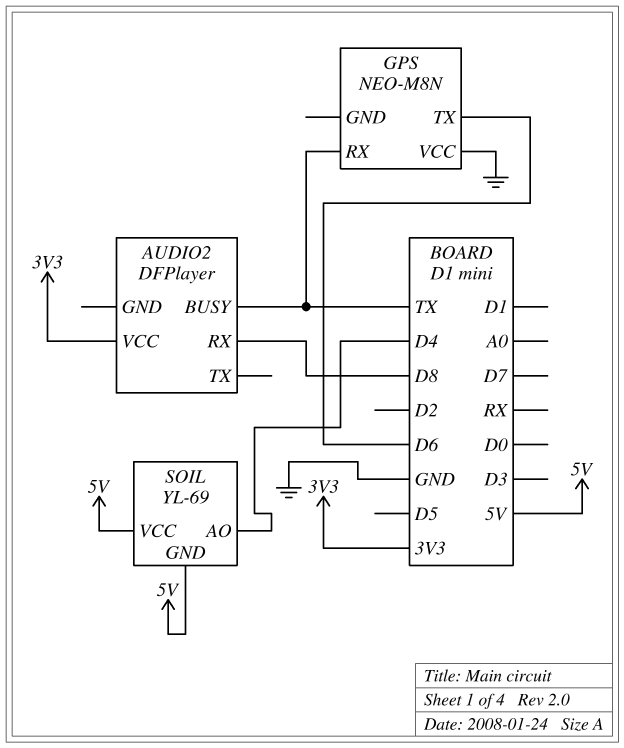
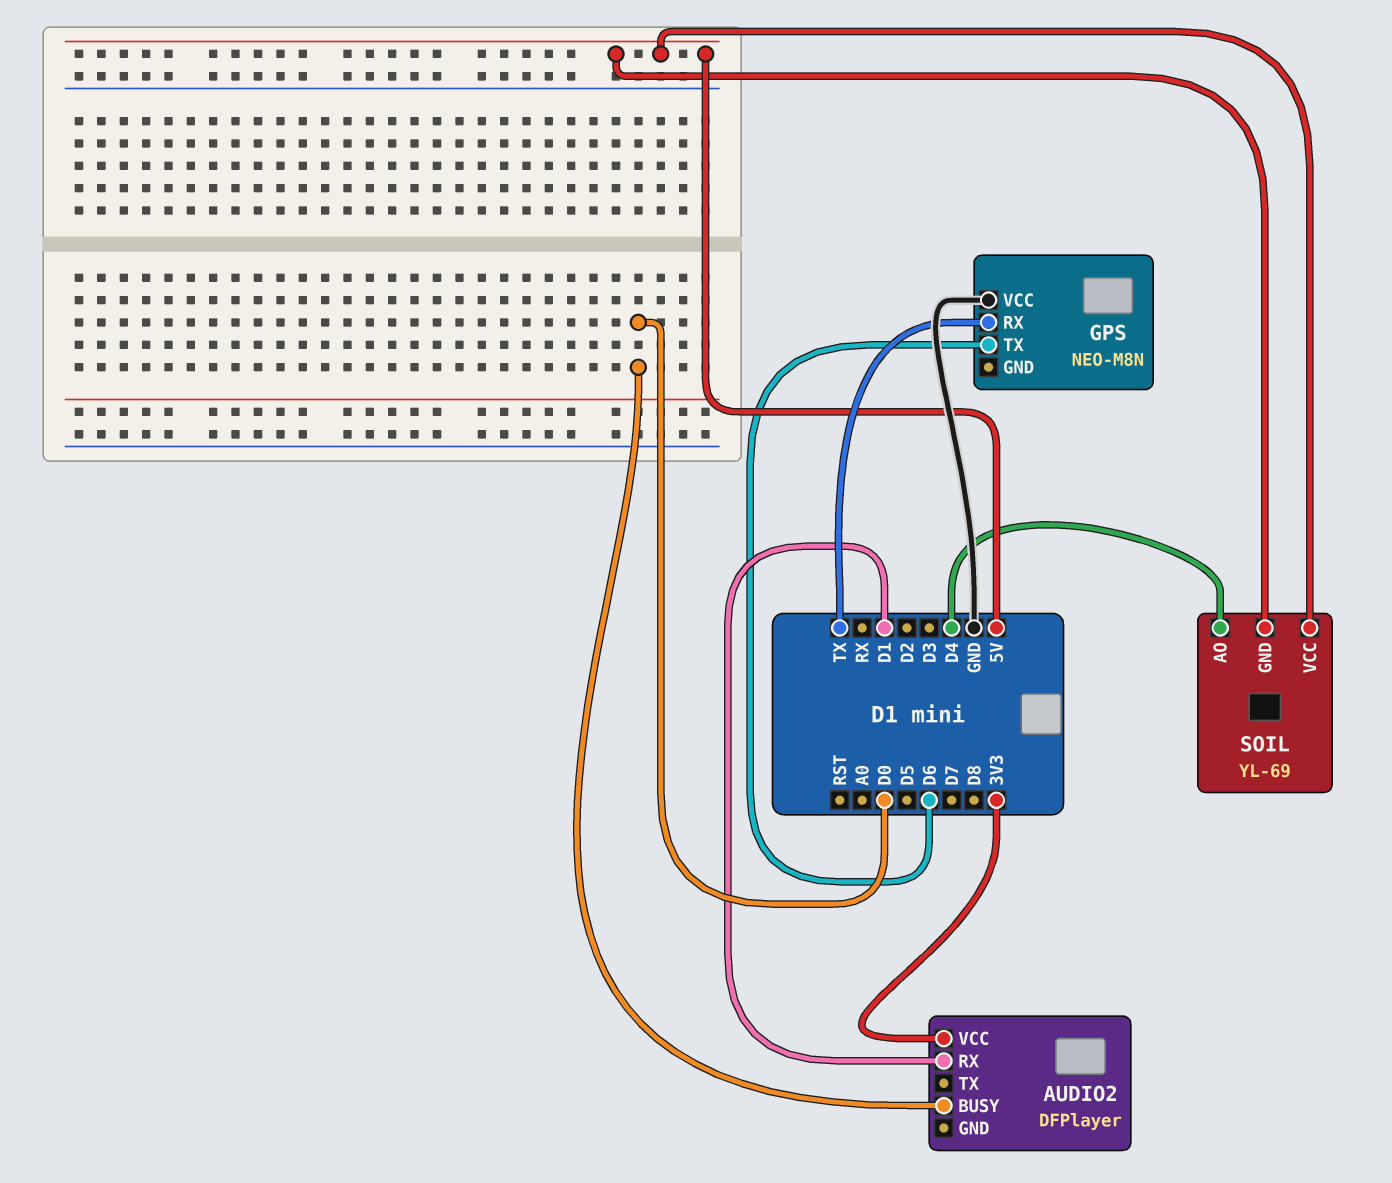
AUDIO2 pin BUSY: TX -> D0
AUDIO2 pin RX: D8 -> D1

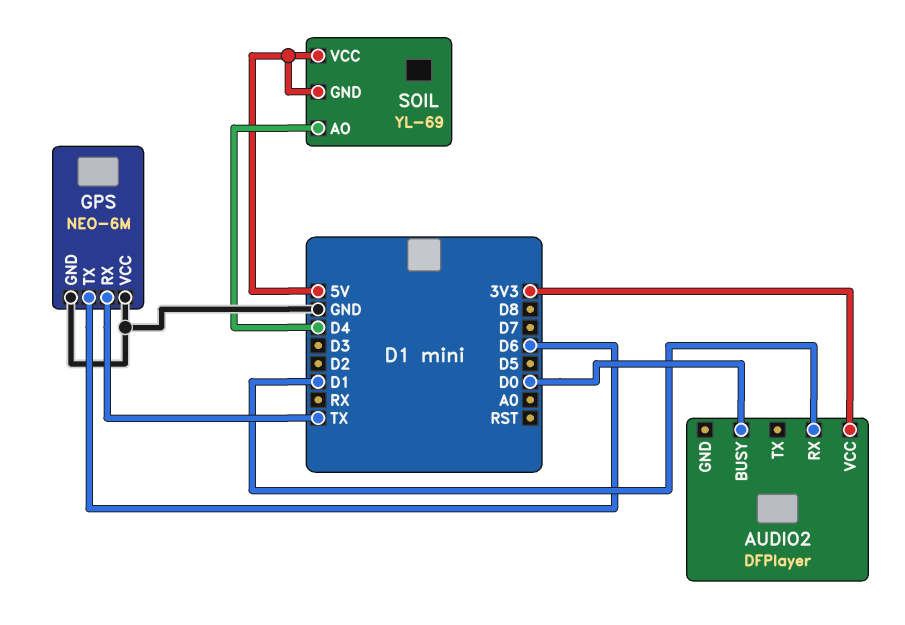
GPS: NEO-M8N -> NEO-6M
GPS pin GND: none -> GND

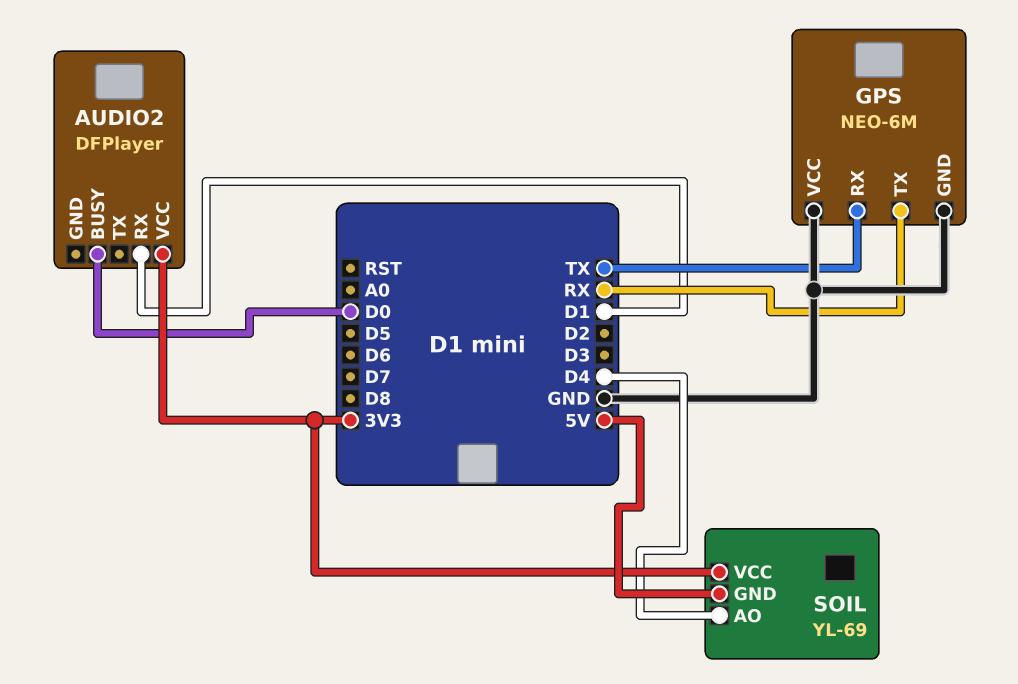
GPS pin TX: D6 -> RX
SOIL pin VCC: 5V -> 3V3

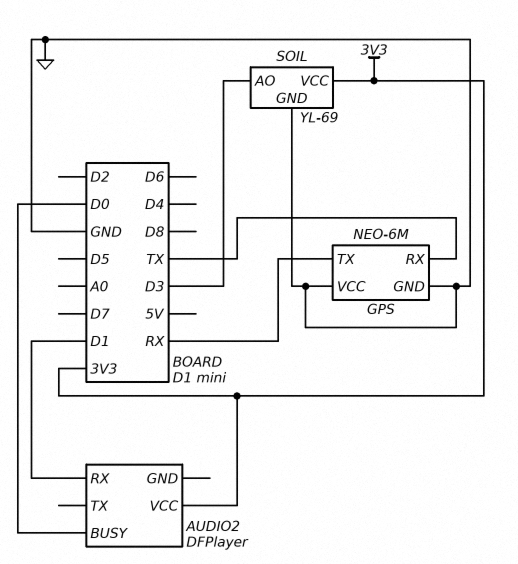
SOIL pin AO: D4 -> D3
SOIL pin GND: 5V -> GND

